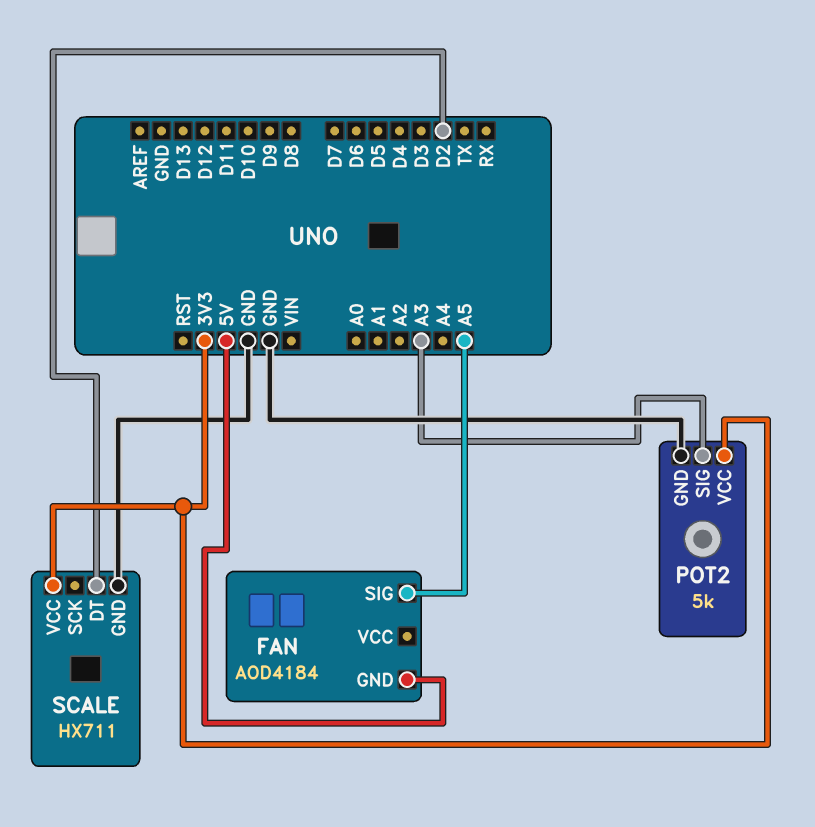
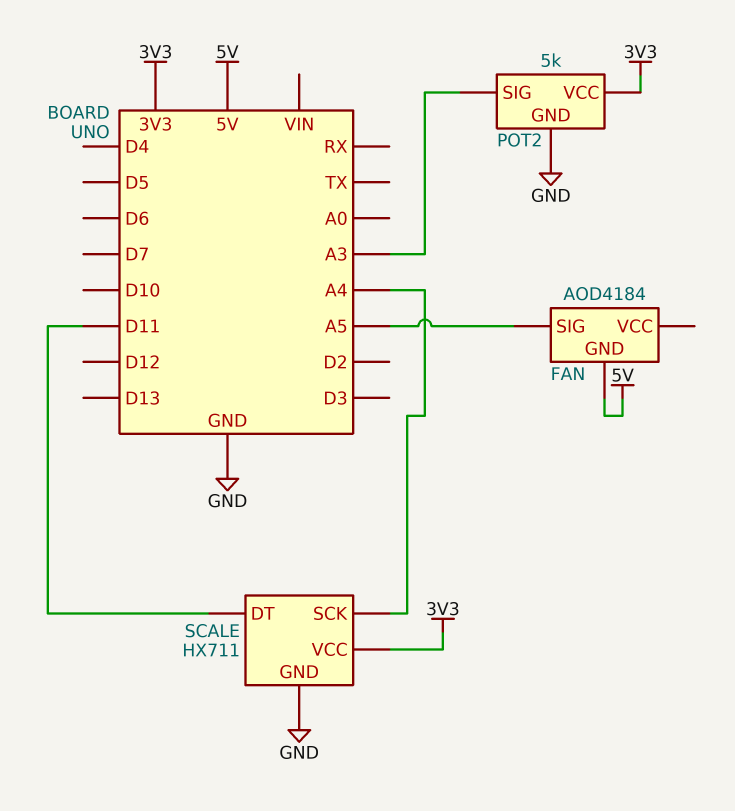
SCALE pin DT: D2 -> D11
SCALE pin SCK: none -> A4

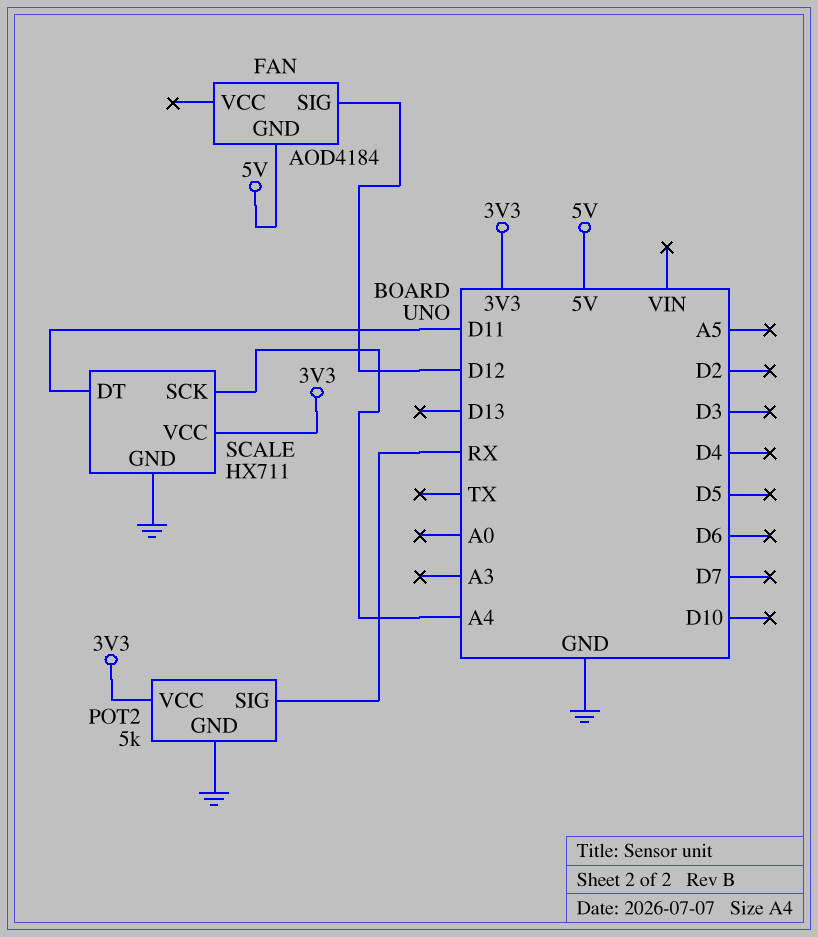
FAN pin SIG: A5 -> D12
POT2 pin SIG: A3 -> RX

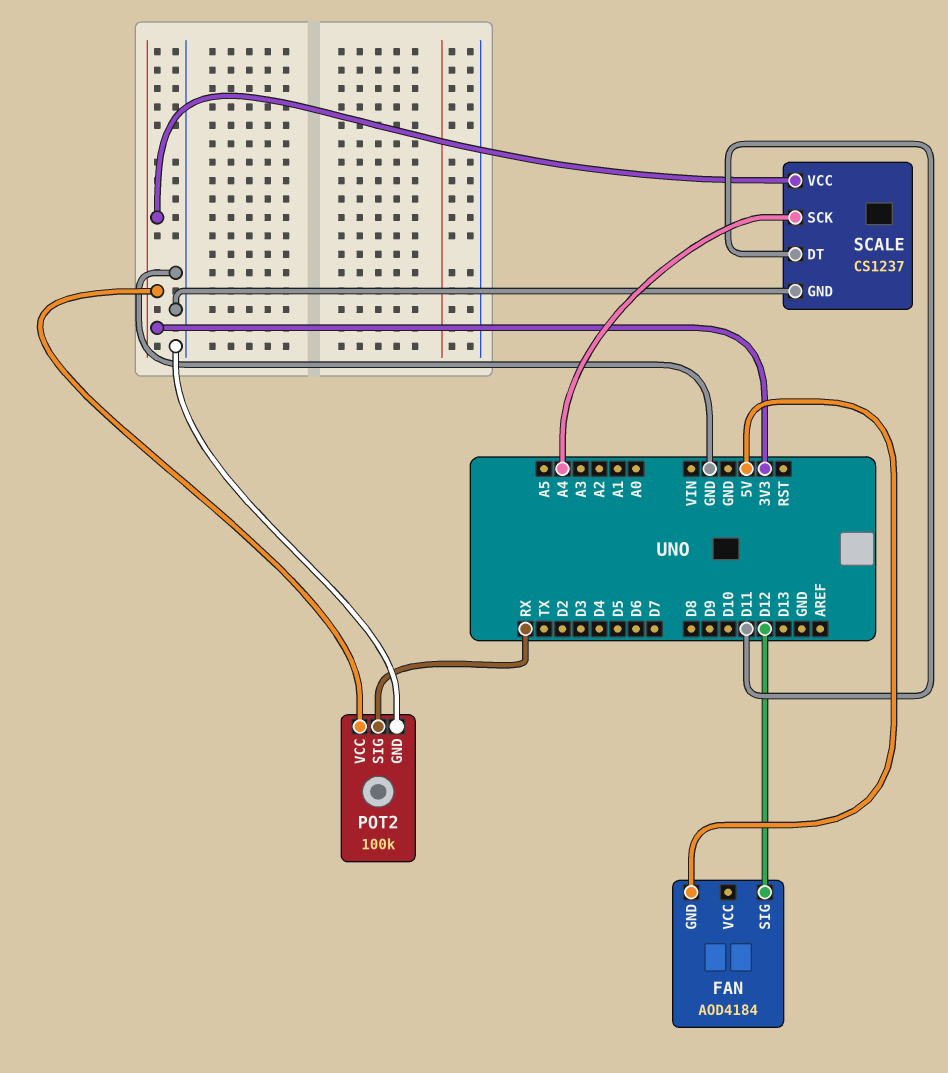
POT2: 5k -> 100k
SCALE: HX711 -> CS1237

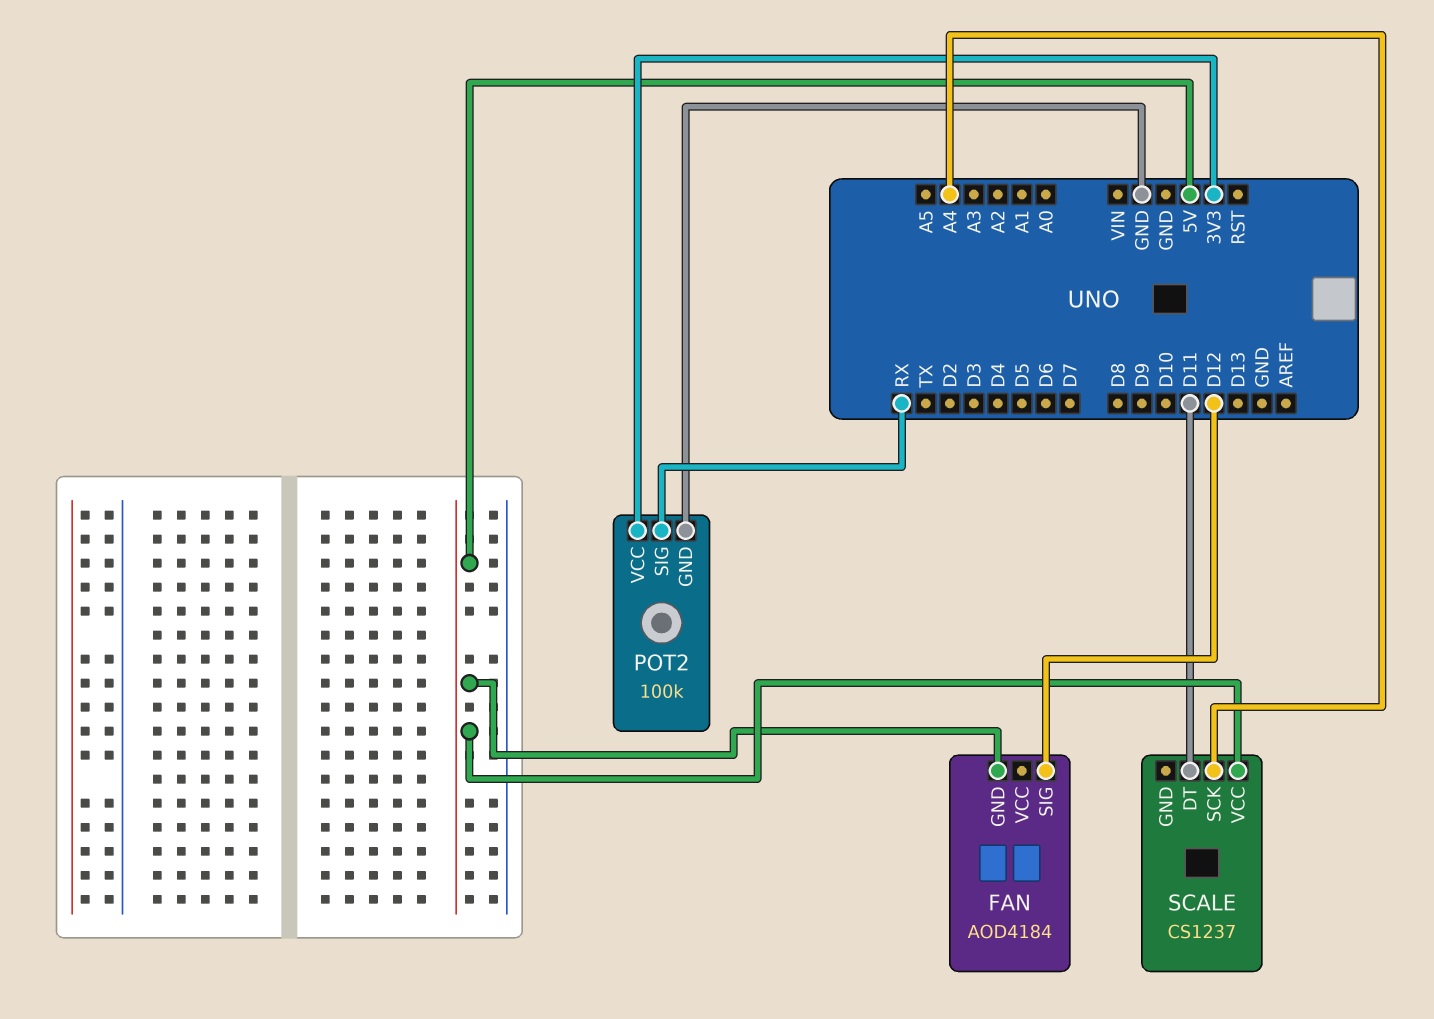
SCALE pin GND: GND -> none
SCALE pin VCC: 3V3 -> 5V

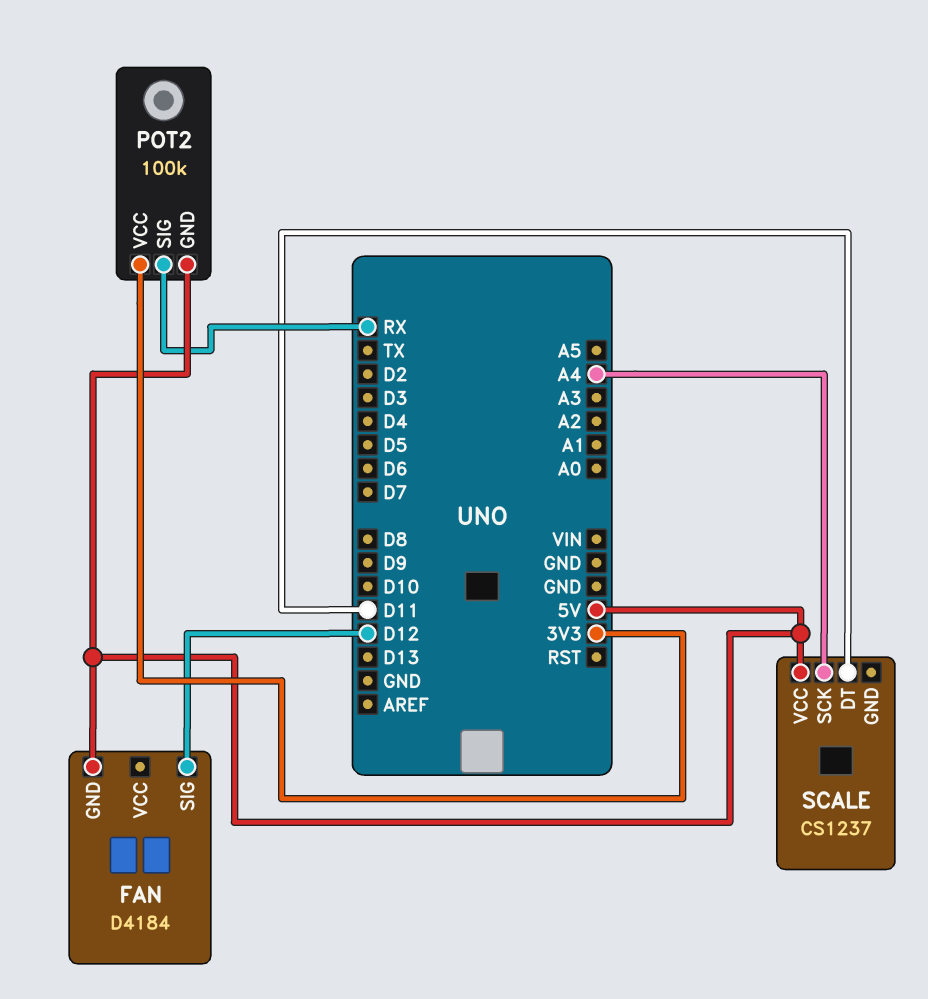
FAN: AOD4184 -> D4184
POT2 pin GND: GND -> 5V

